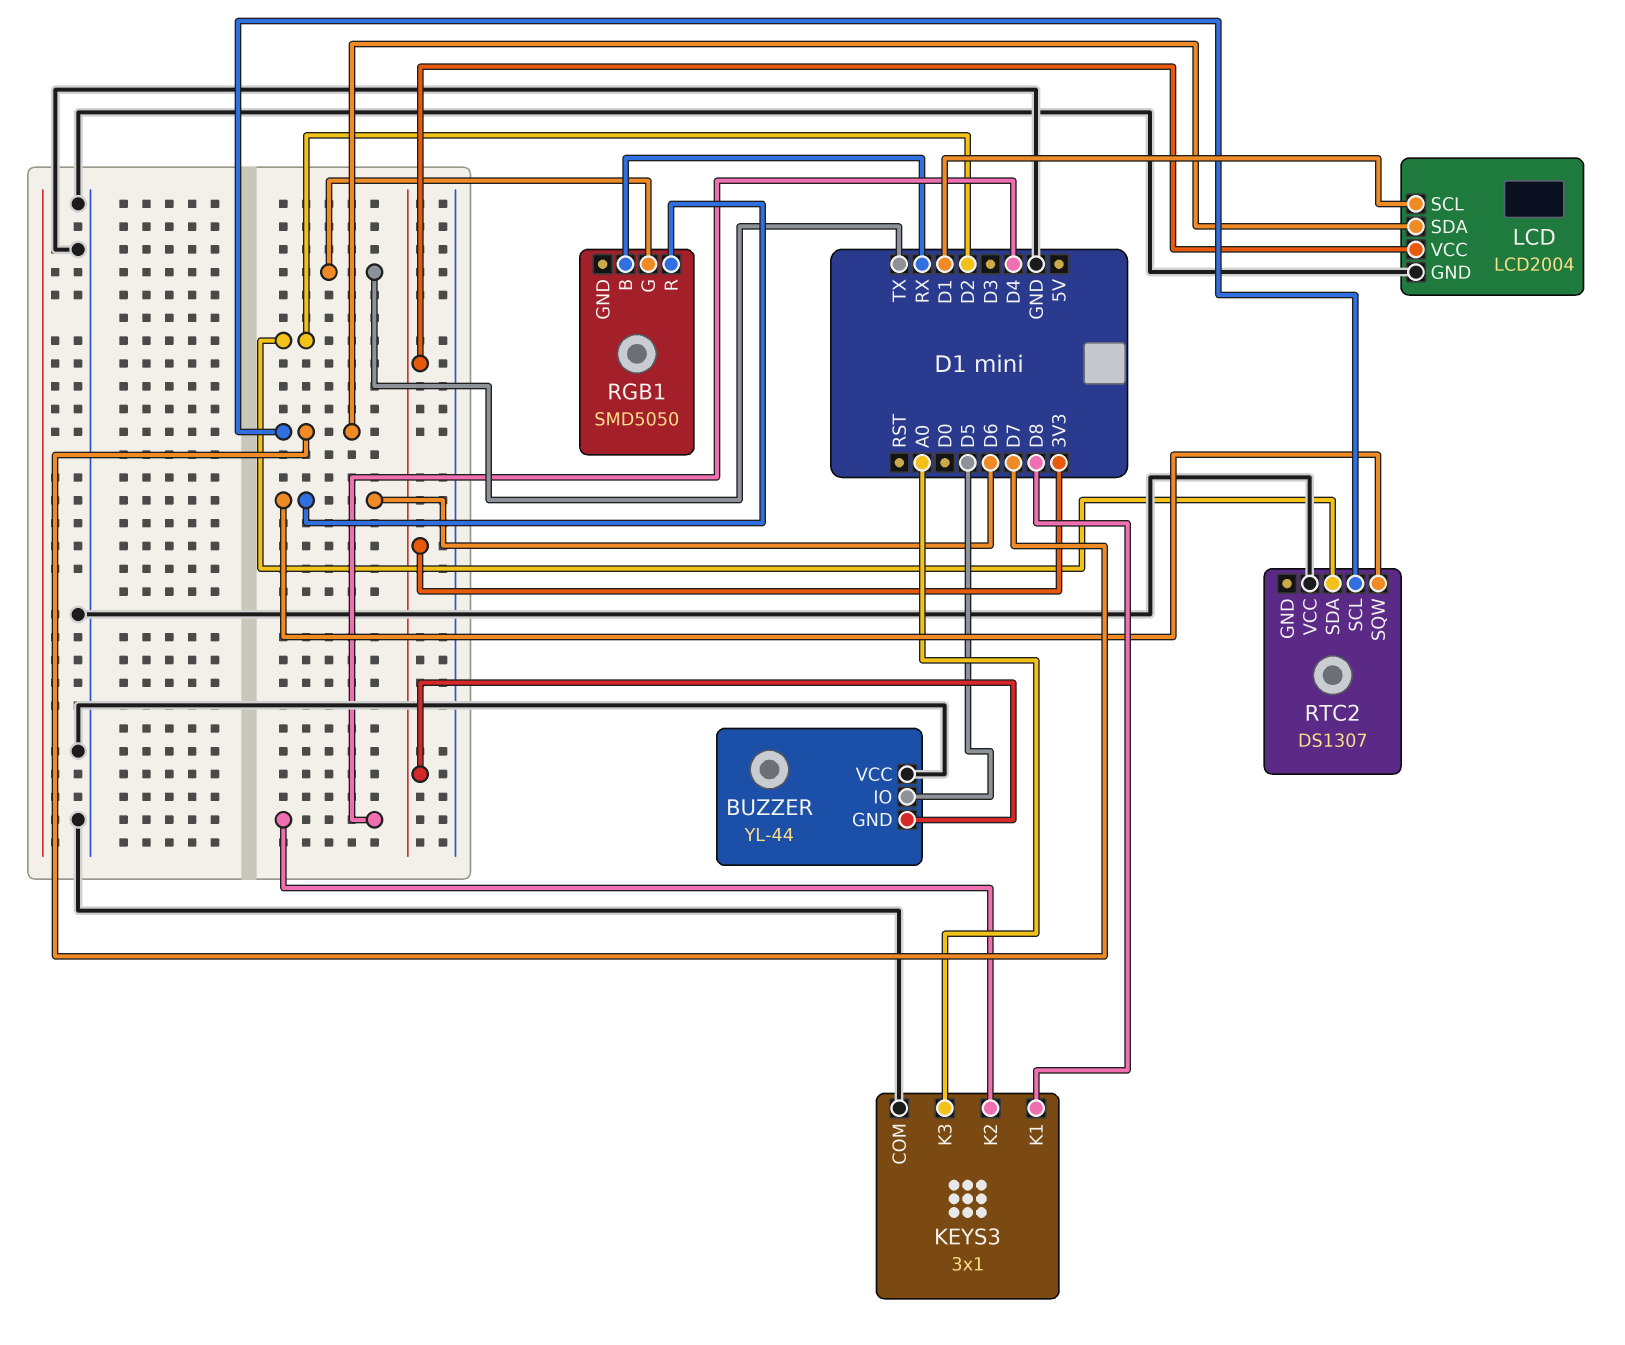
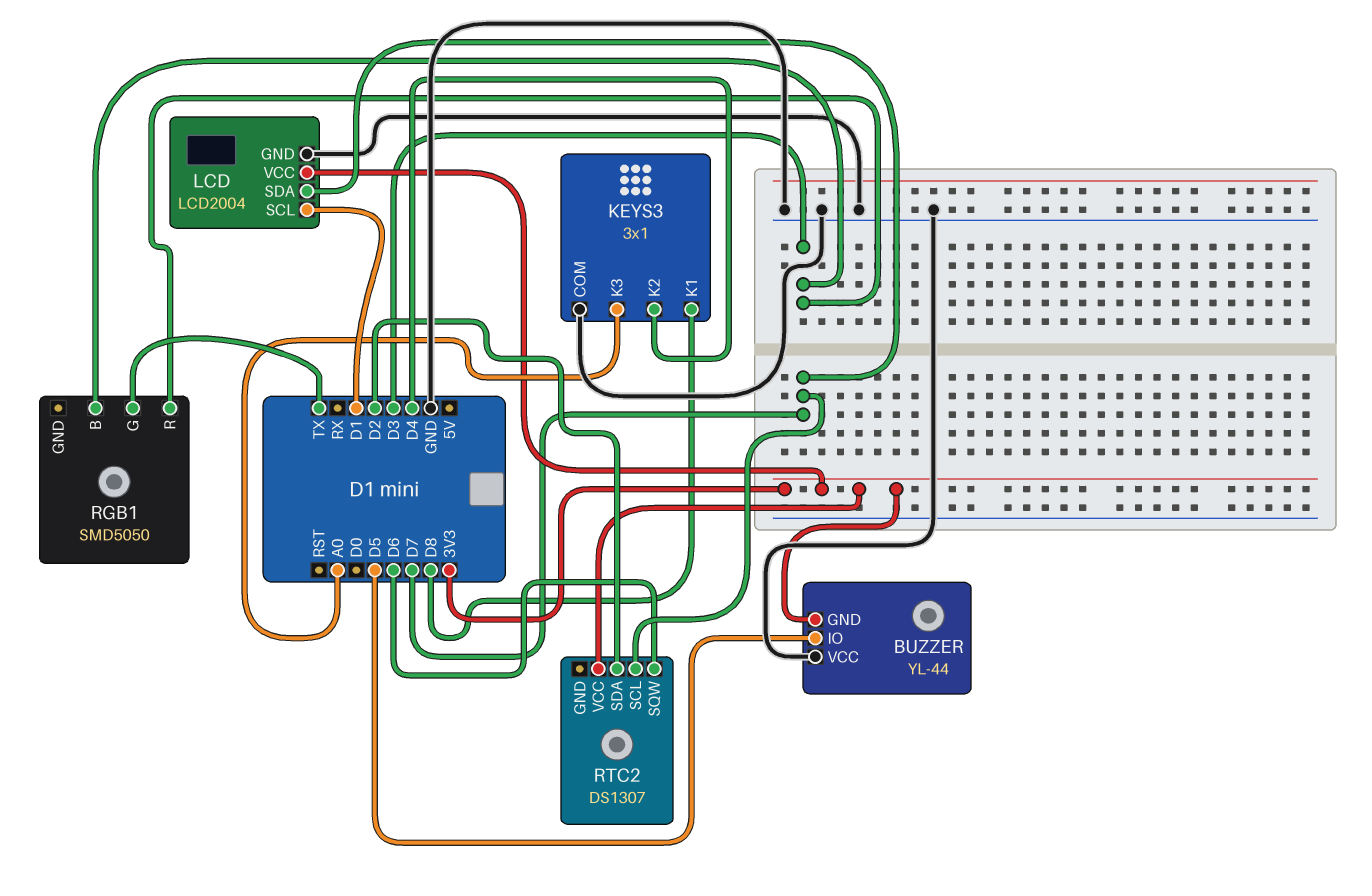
RGB1 pin B: RX -> D3
RGB1 pin R: D6 -> D3
RTC2 pin VCC: GND -> 3V3

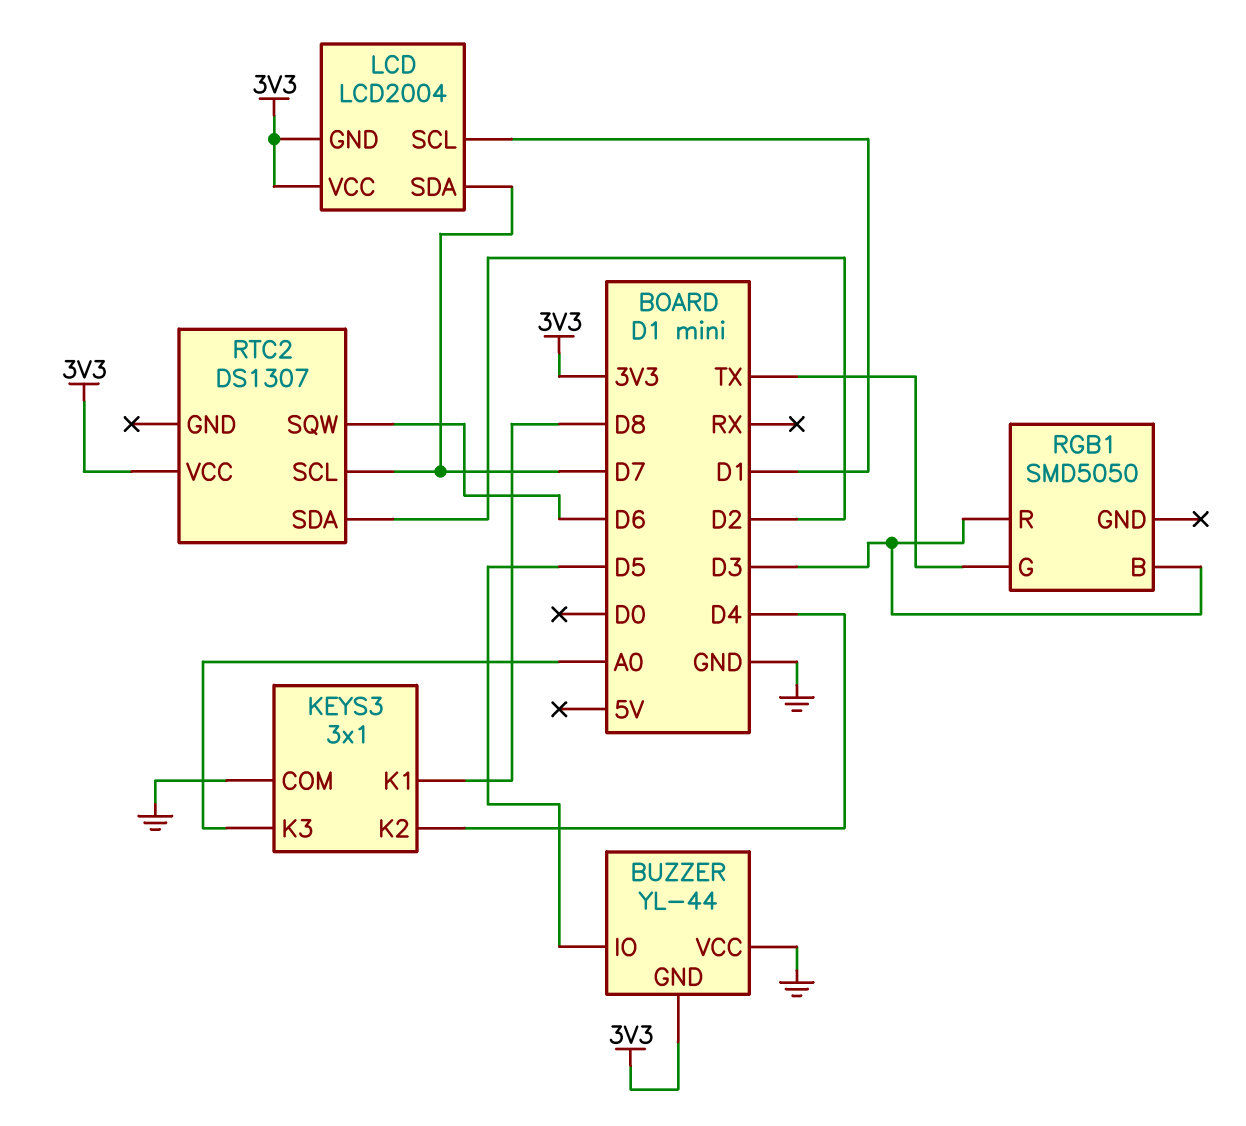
LCD pin GND: GND -> 3V3

